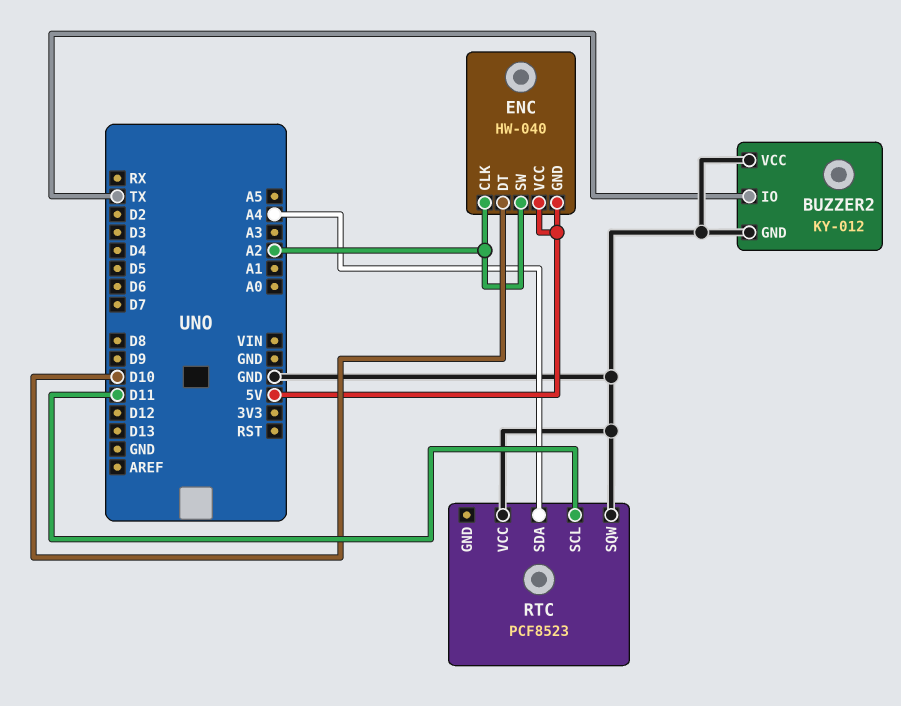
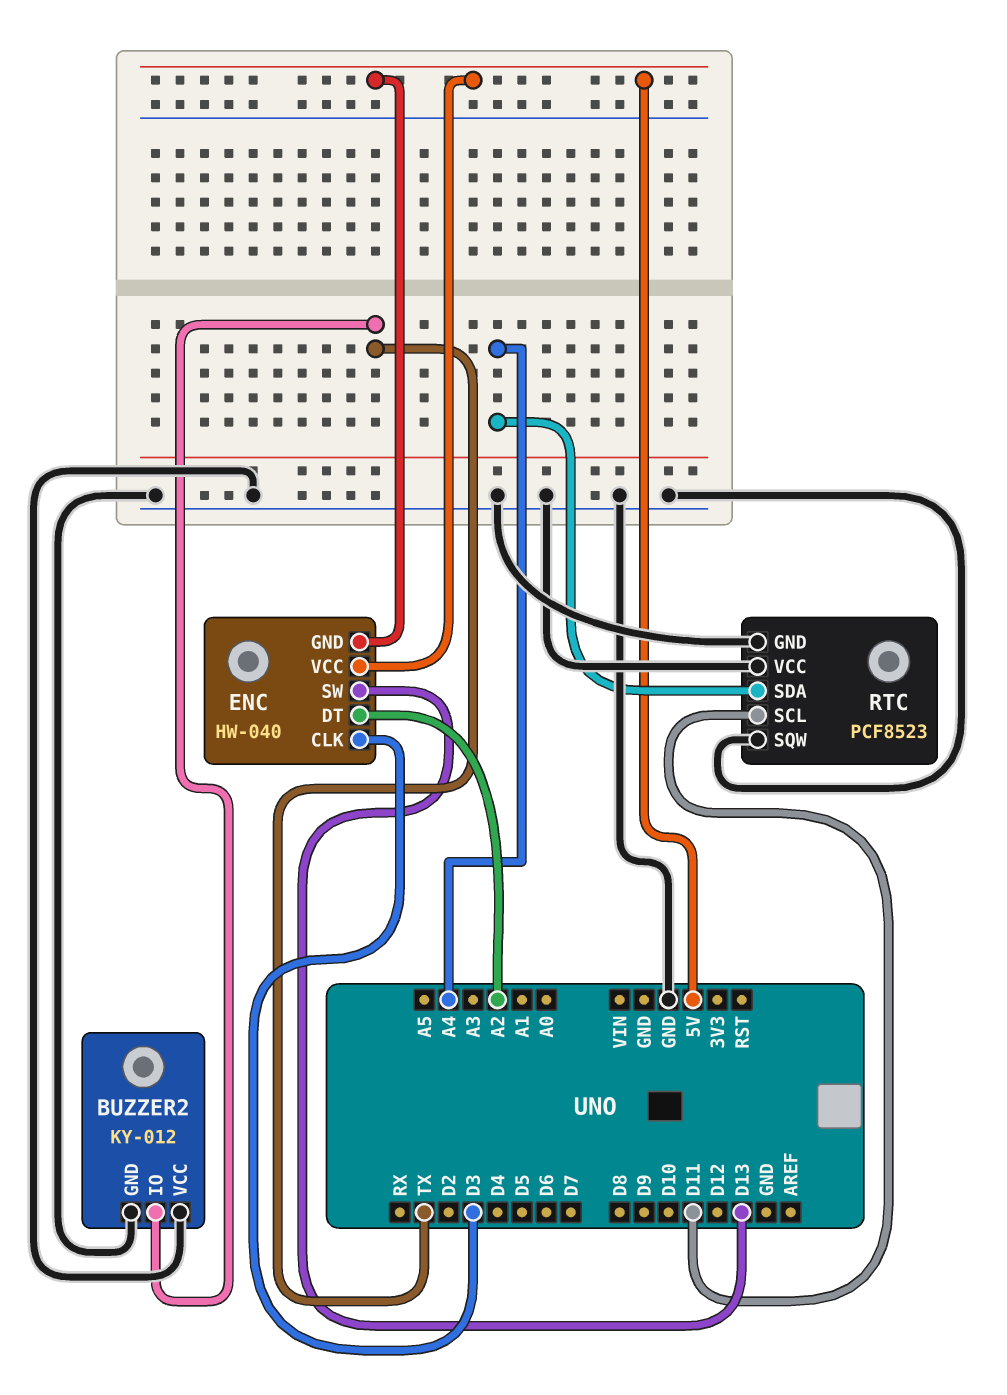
ENC pin CLK: A2 -> D3
ENC pin DT: D10 -> A2
ENC pin SW: A2 -> D13
RTC pin GND: none -> GND

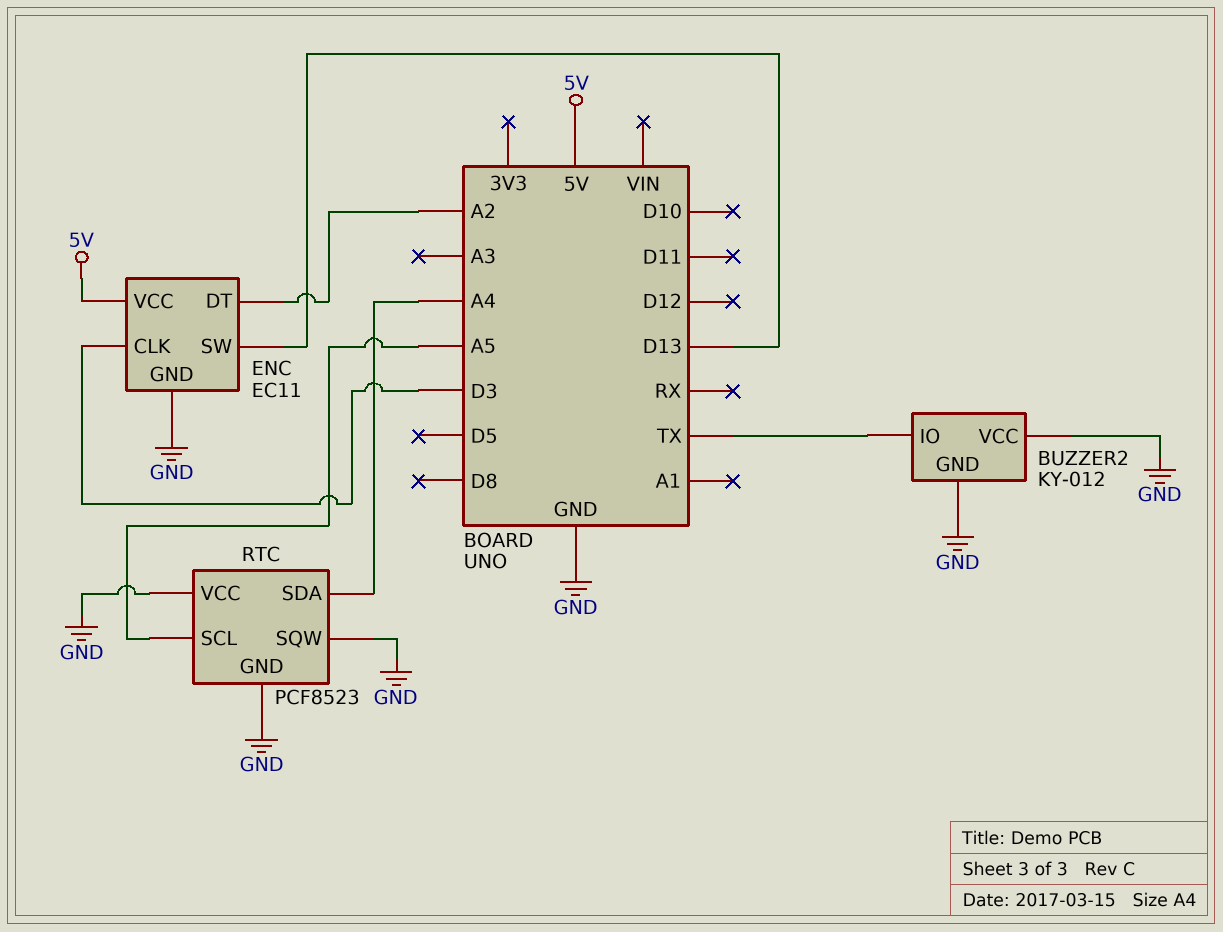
ENC: HW-040 -> EC11
ENC pin GND: 5V -> GND
RTC pin SCL: D11 -> A5

